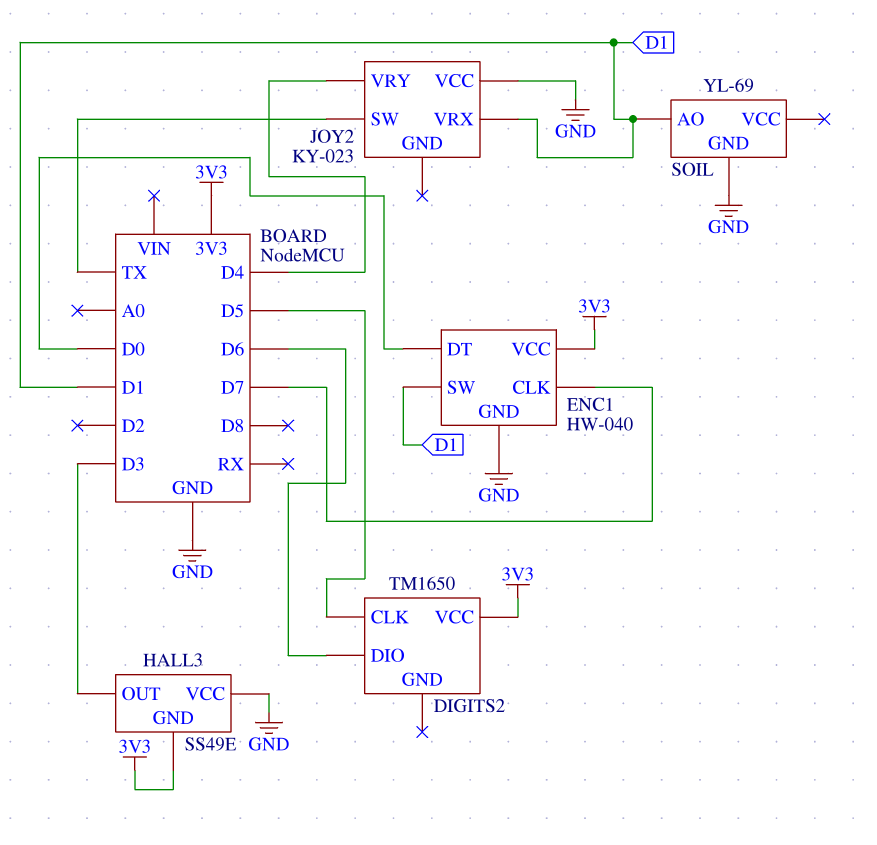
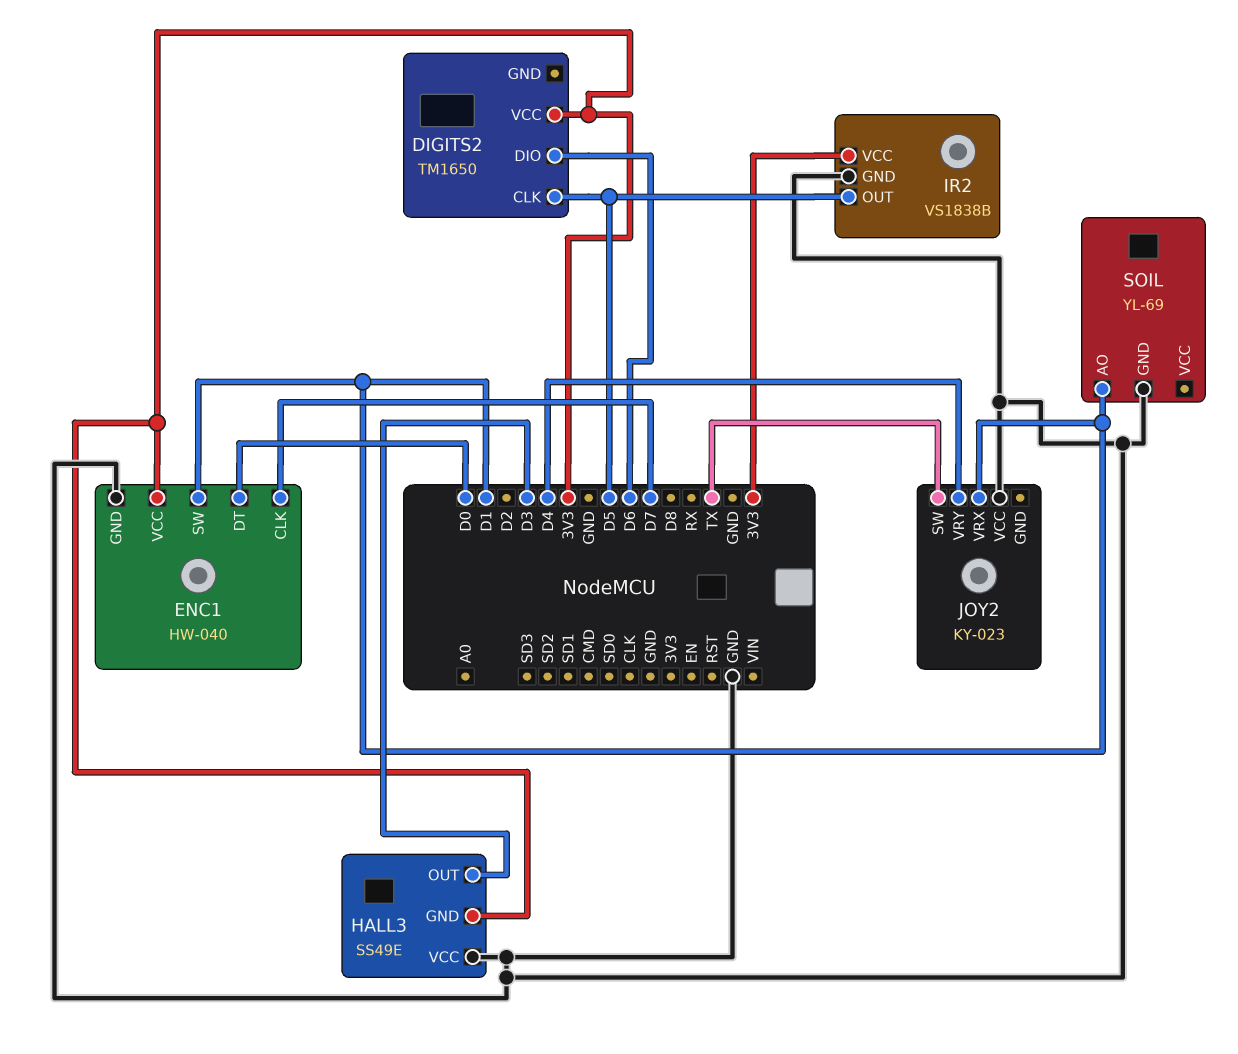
IR2: none -> VS1838B
IR2 pin GND: none -> GND
IR2 pin OUT: none -> D5
IR2 pin VCC: none -> 3V3

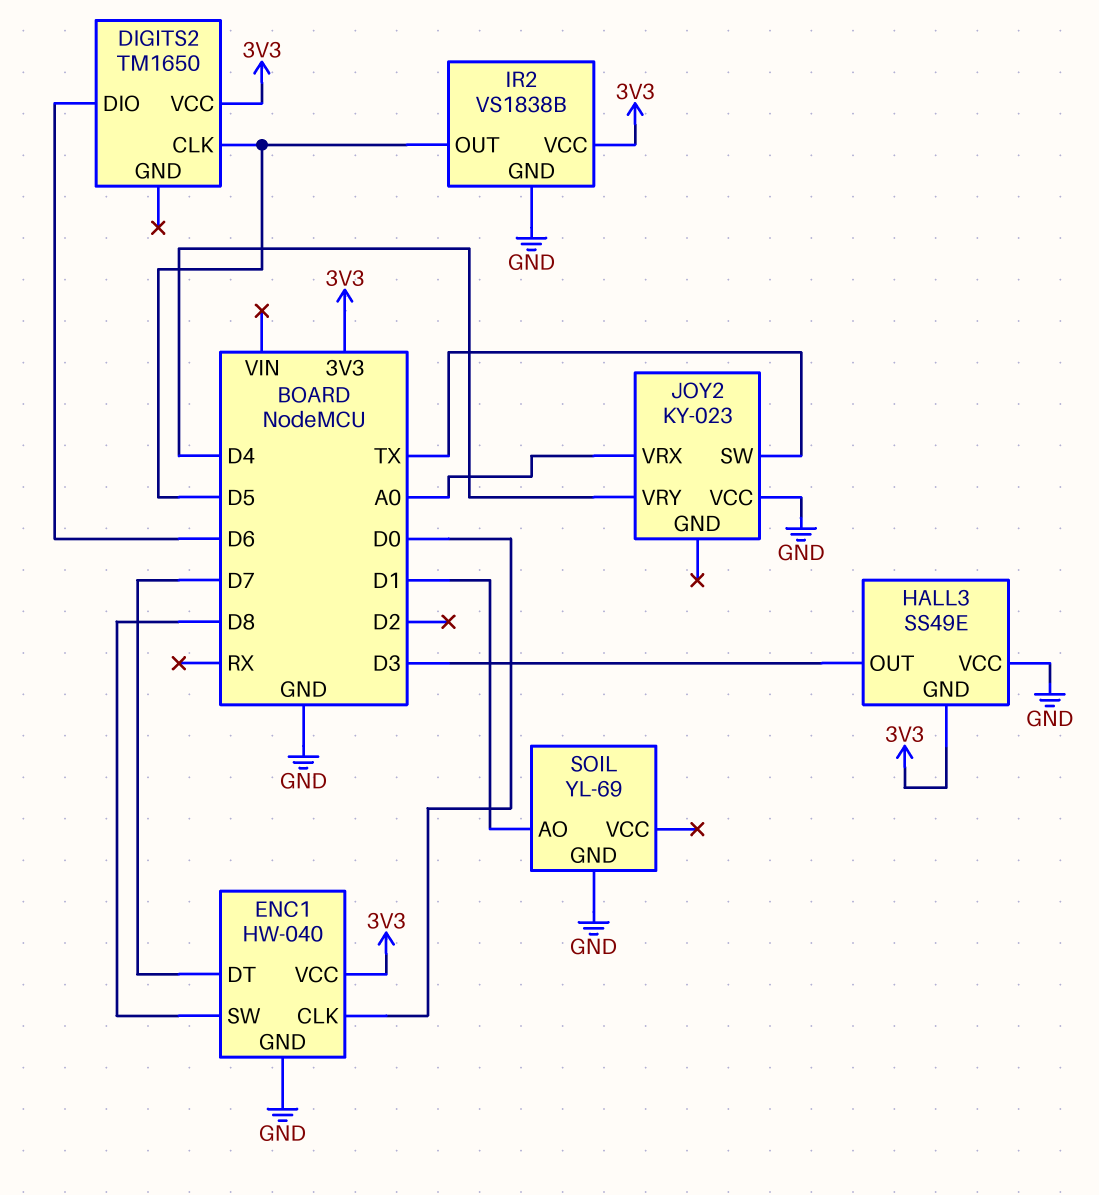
ENC1 pin CLK: D7 -> D0
ENC1 pin DT: D0 -> D7
ENC1 pin SW: D1 -> D8
JOY2 pin VRX: D1 -> A0

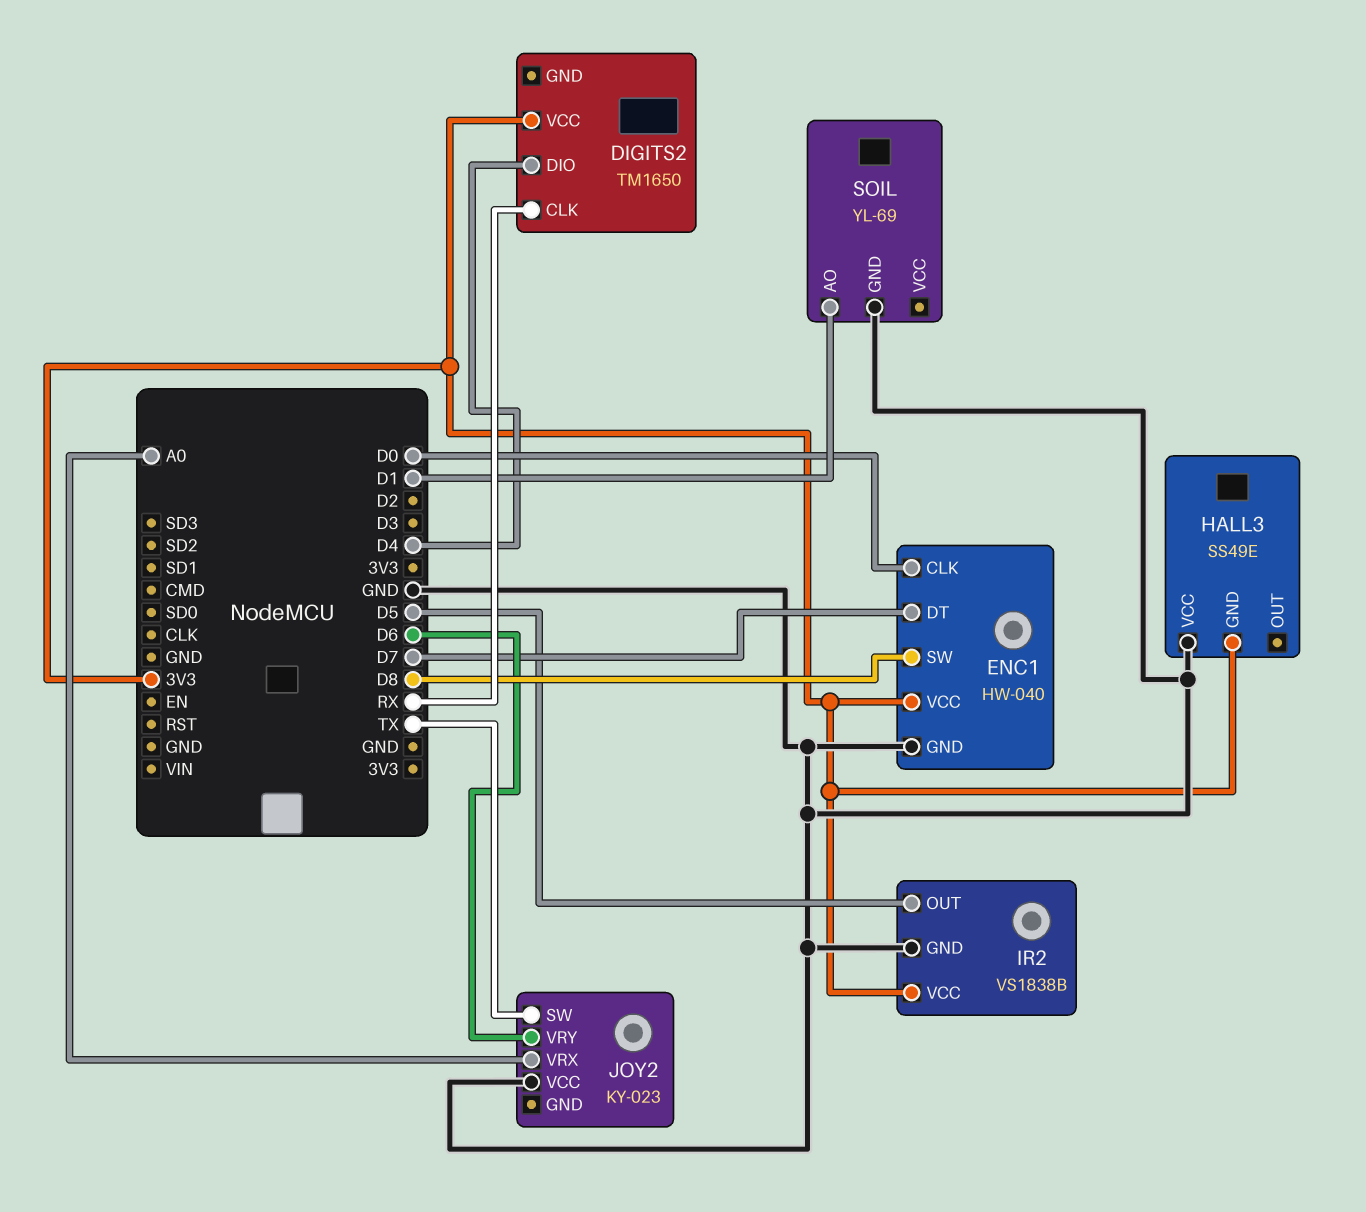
DIGITS2 pin CLK: D5 -> RX
DIGITS2 pin DIO: D6 -> D4
HALL3 pin OUT: D3 -> none
JOY2 pin VRY: D4 -> D6

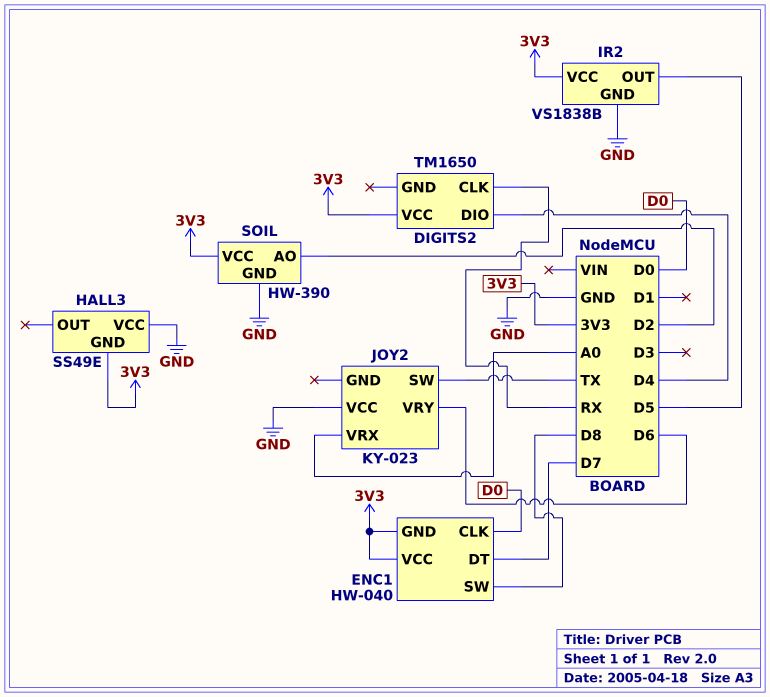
ENC1 pin GND: GND -> 3V3
SOIL: YL-69 -> HW-390
SOIL pin AO: D1 -> D2
SOIL pin VCC: none -> 3V3

